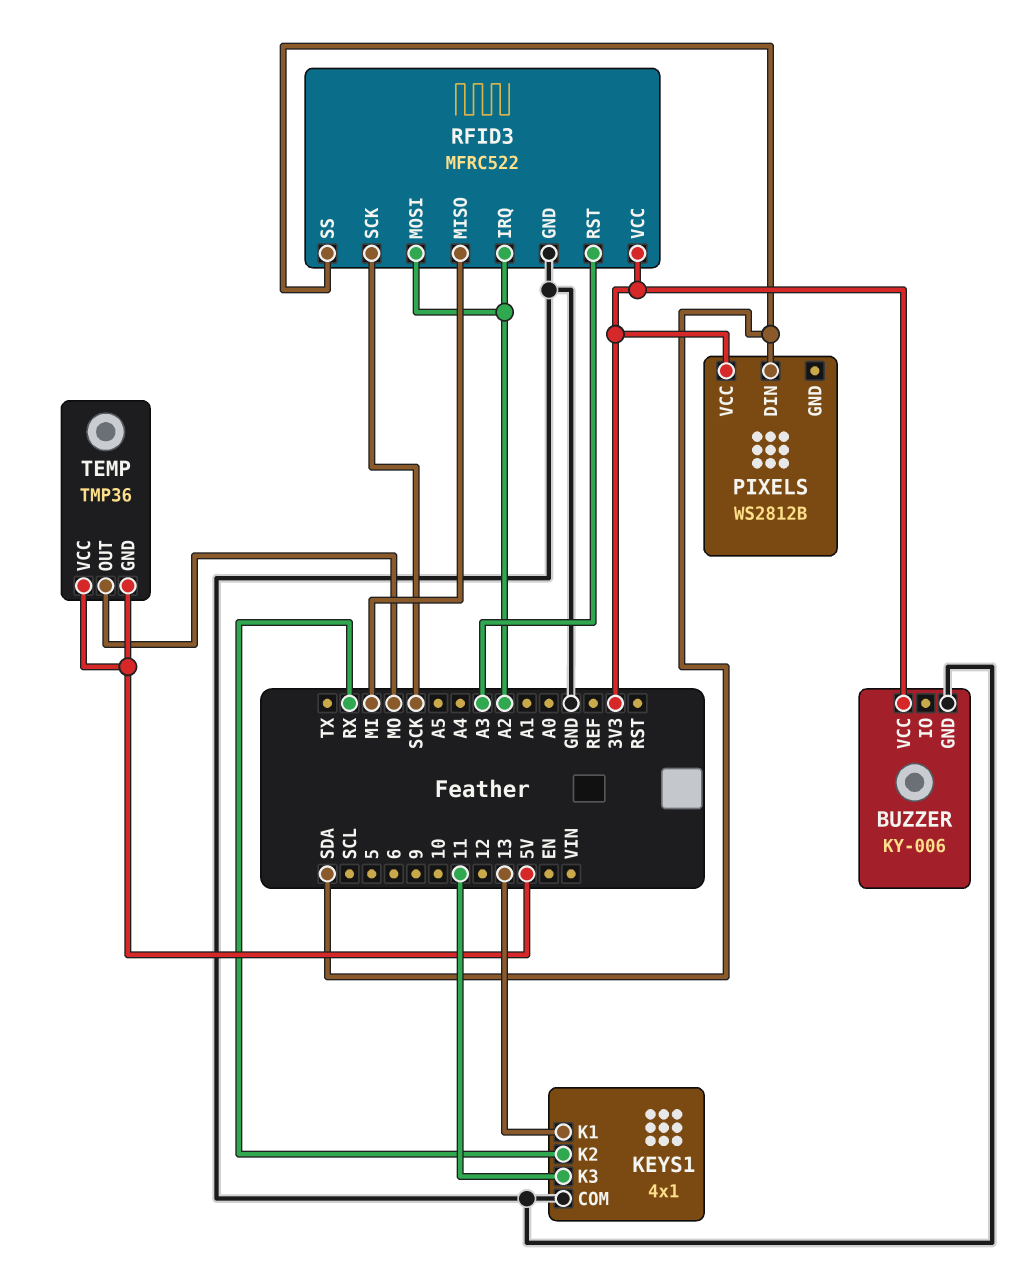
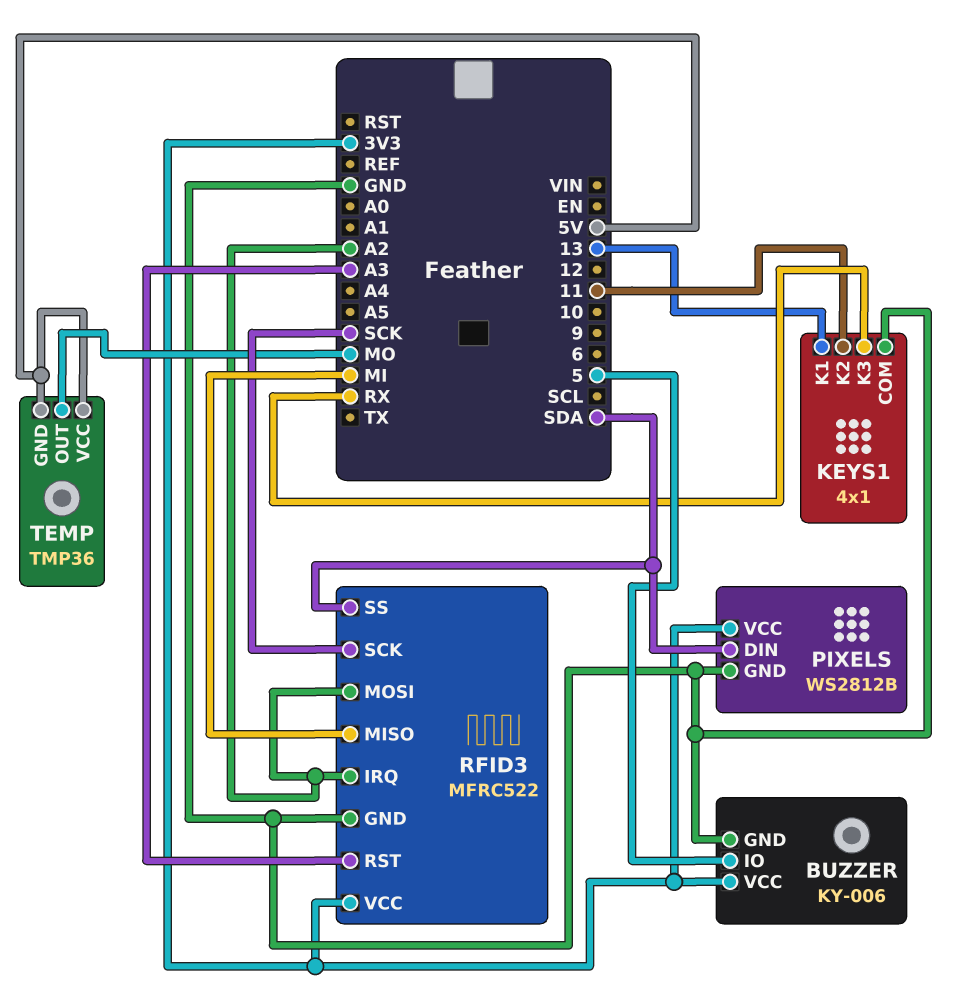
BUZZER pin IO: none -> 5
KEYS1 pin K2: RX -> 11
KEYS1 pin K3: 11 -> RX
PIXELS pin GND: none -> GND

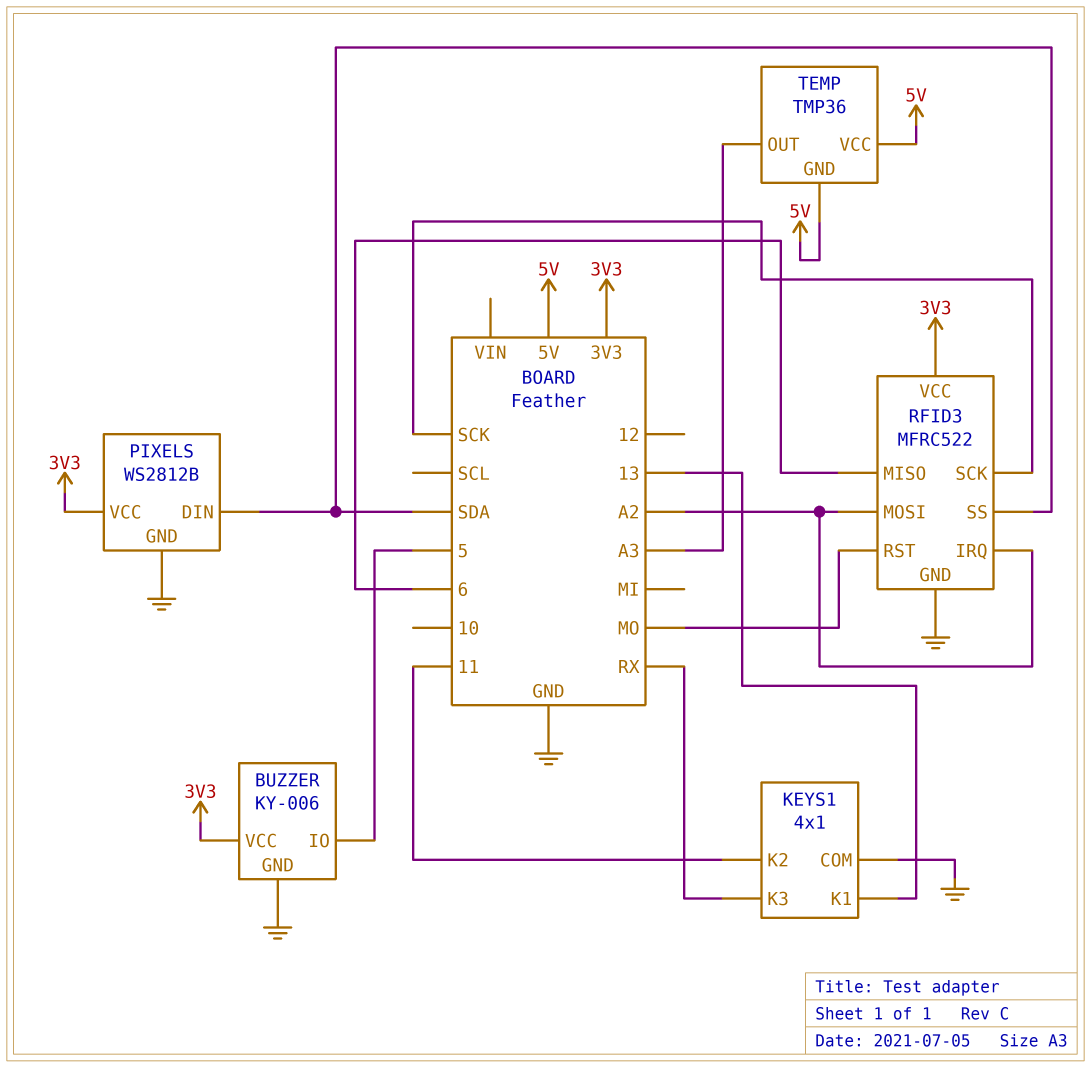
RFID3 pin MISO: MI -> 6
RFID3 pin RST: A3 -> MO
TEMP pin OUT: MO -> A3

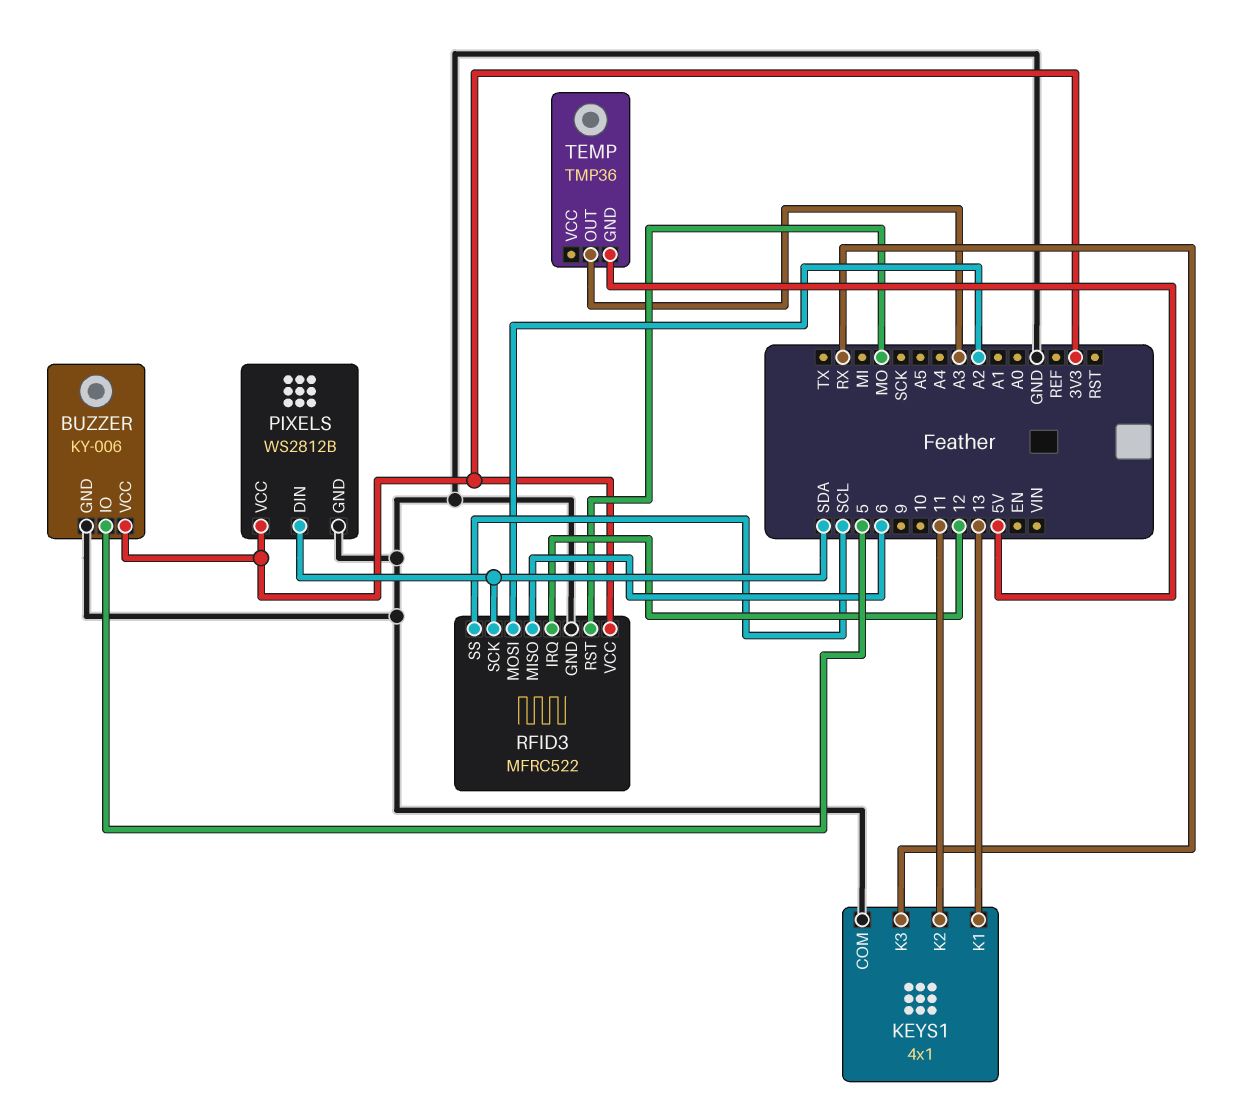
RFID3 pin IRQ: A2 -> 12
RFID3 pin SCK: SCK -> SDA
RFID3 pin SS: SDA -> SCL
TEMP pin VCC: 5V -> none

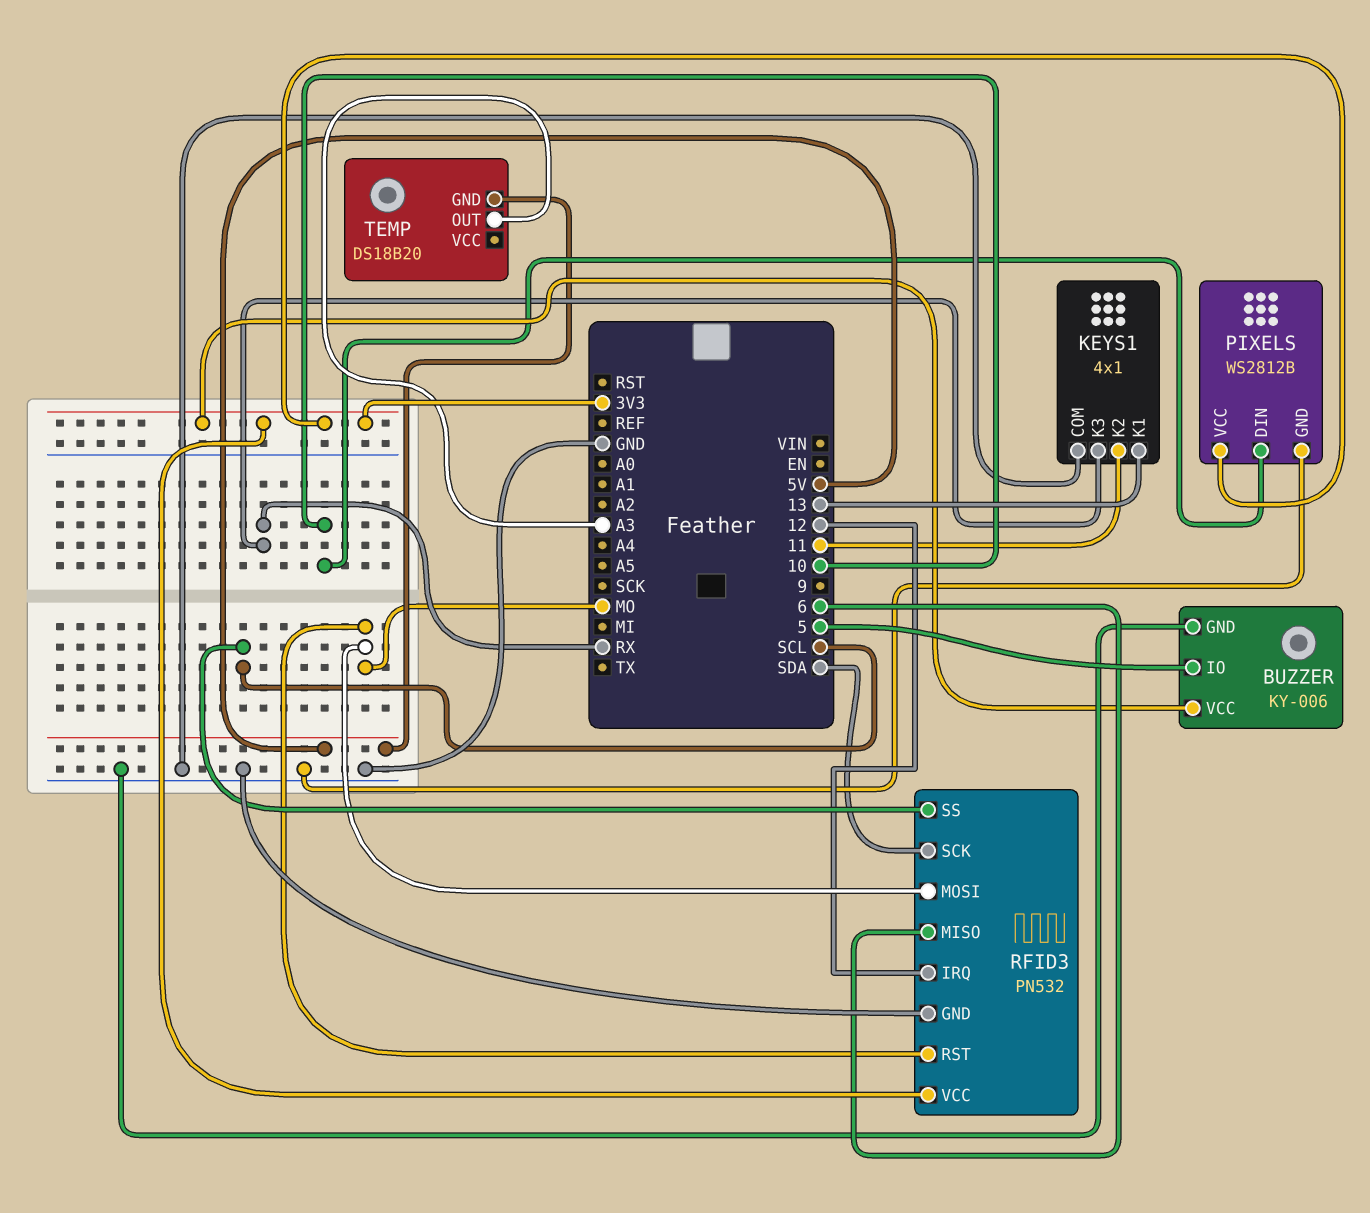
PIXELS pin DIN: SDA -> 10
RFID3: MFRC522 -> PN532
RFID3 pin MOSI: A2 -> MO
TEMP: TMP36 -> DS18B20

